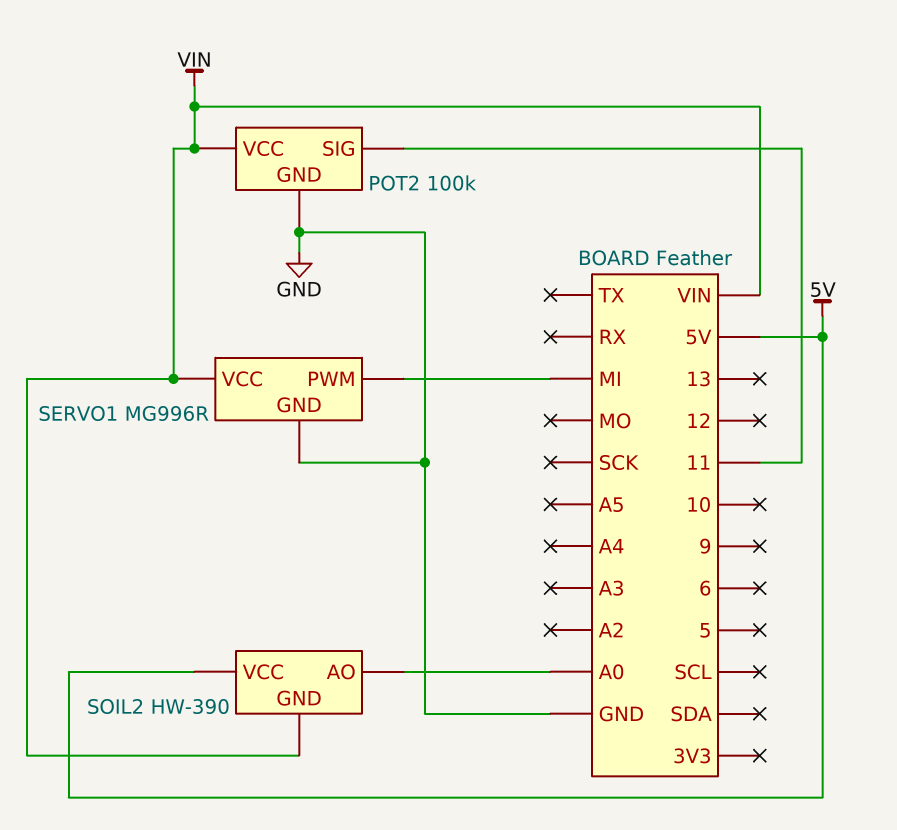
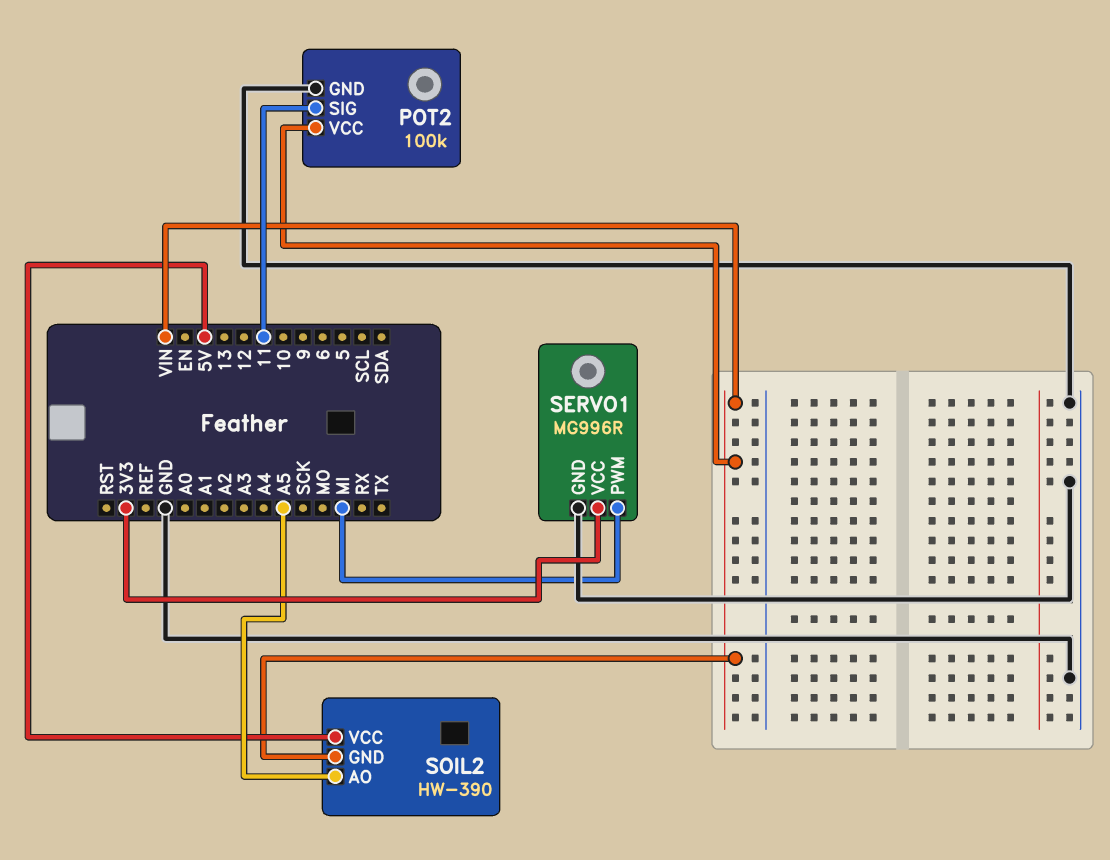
SERVO1 pin VCC: VIN -> 3V3
SOIL2 pin AO: A0 -> A5

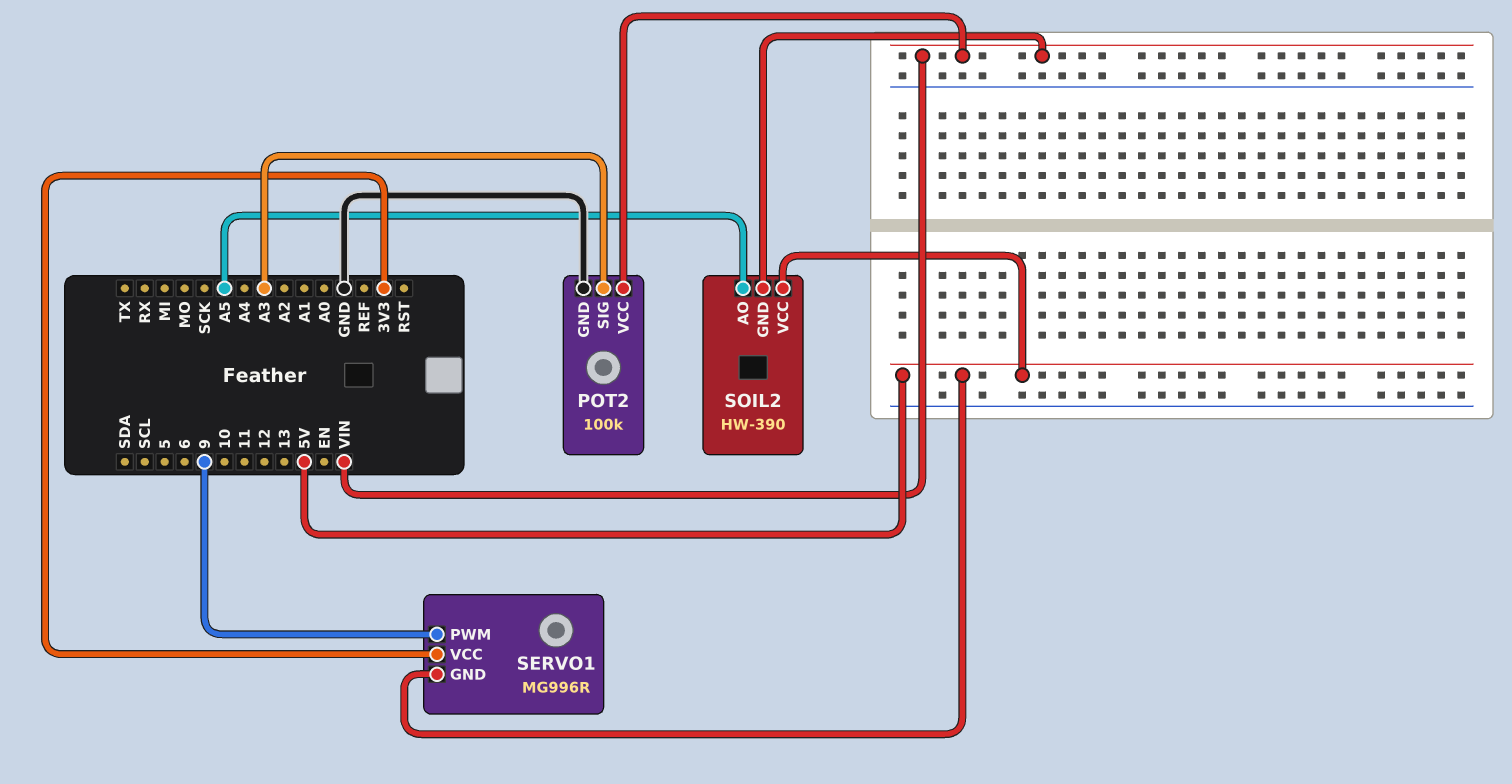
POT2 pin SIG: 11 -> A3
SERVO1 pin GND: GND -> 5V
SERVO1 pin PWM: MI -> 9

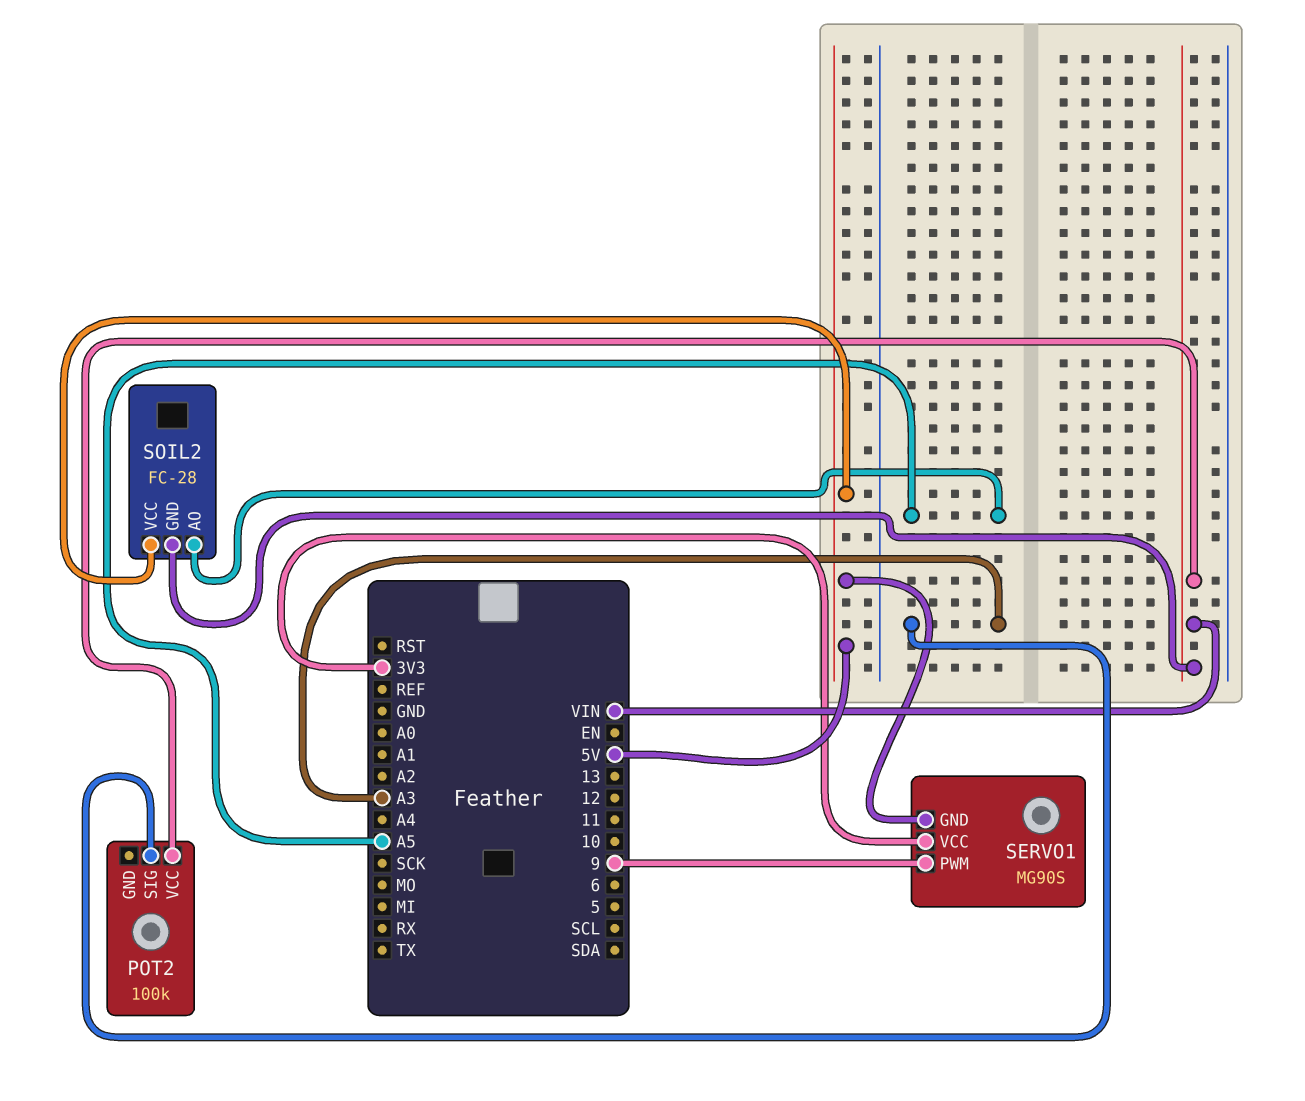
POT2 pin GND: GND -> none
SERVO1: MG996R -> MG90S
SOIL2: HW-390 -> FC-28

